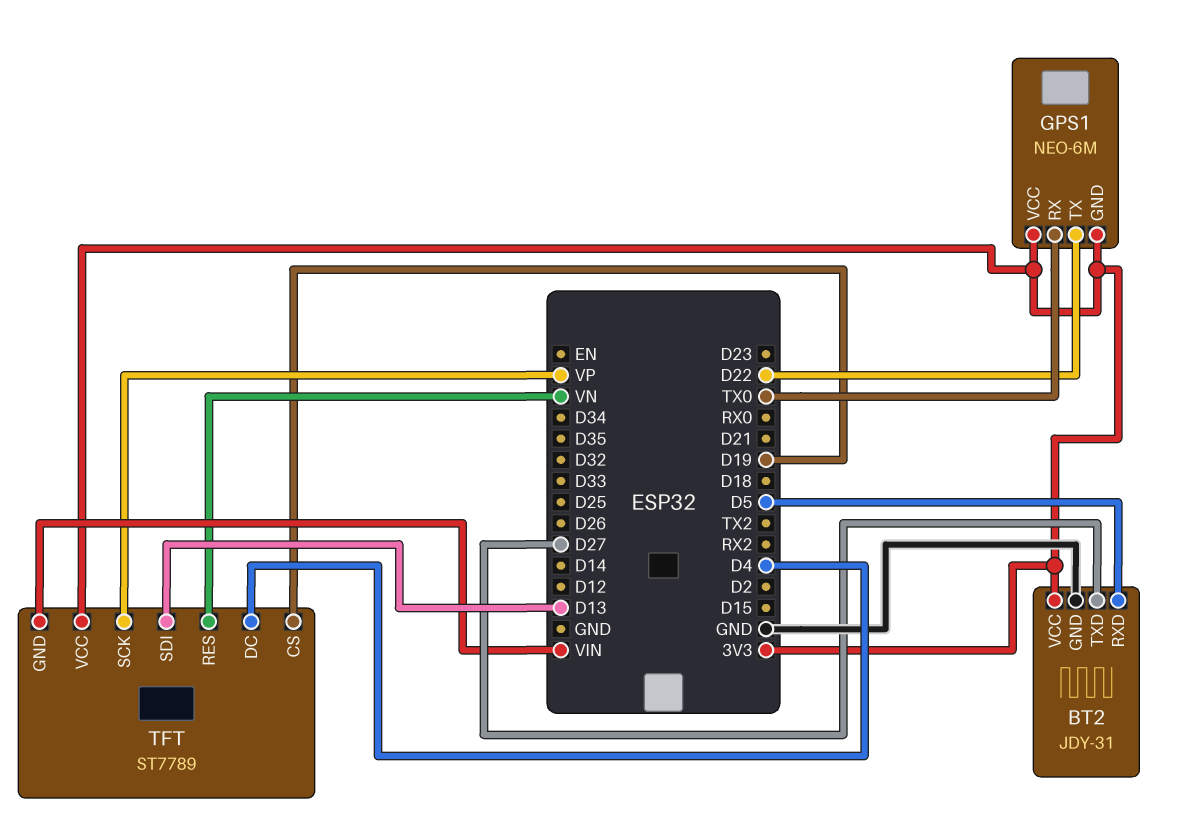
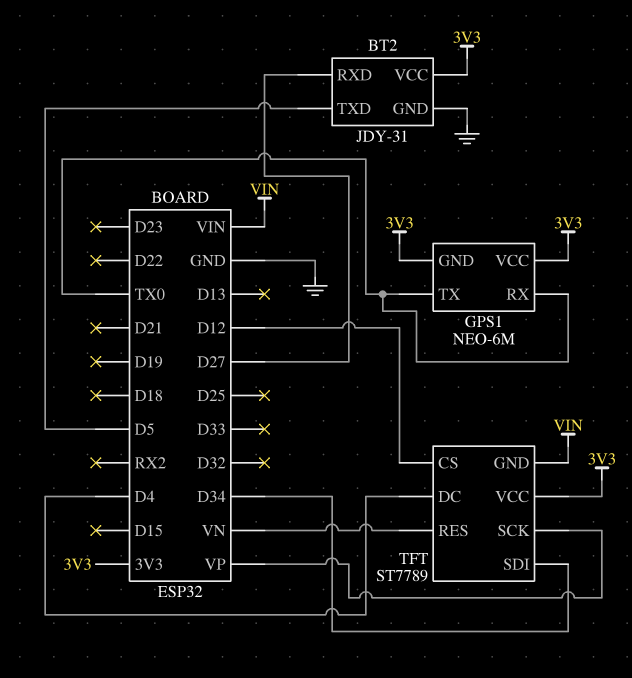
BT2 pin RXD: D5 -> D27
BT2 pin TXD: D27 -> D5
GPS1 pin TX: D22 -> TX0
TFT pin CS: D19 -> D12
TFT pin SDI: D13 -> D34

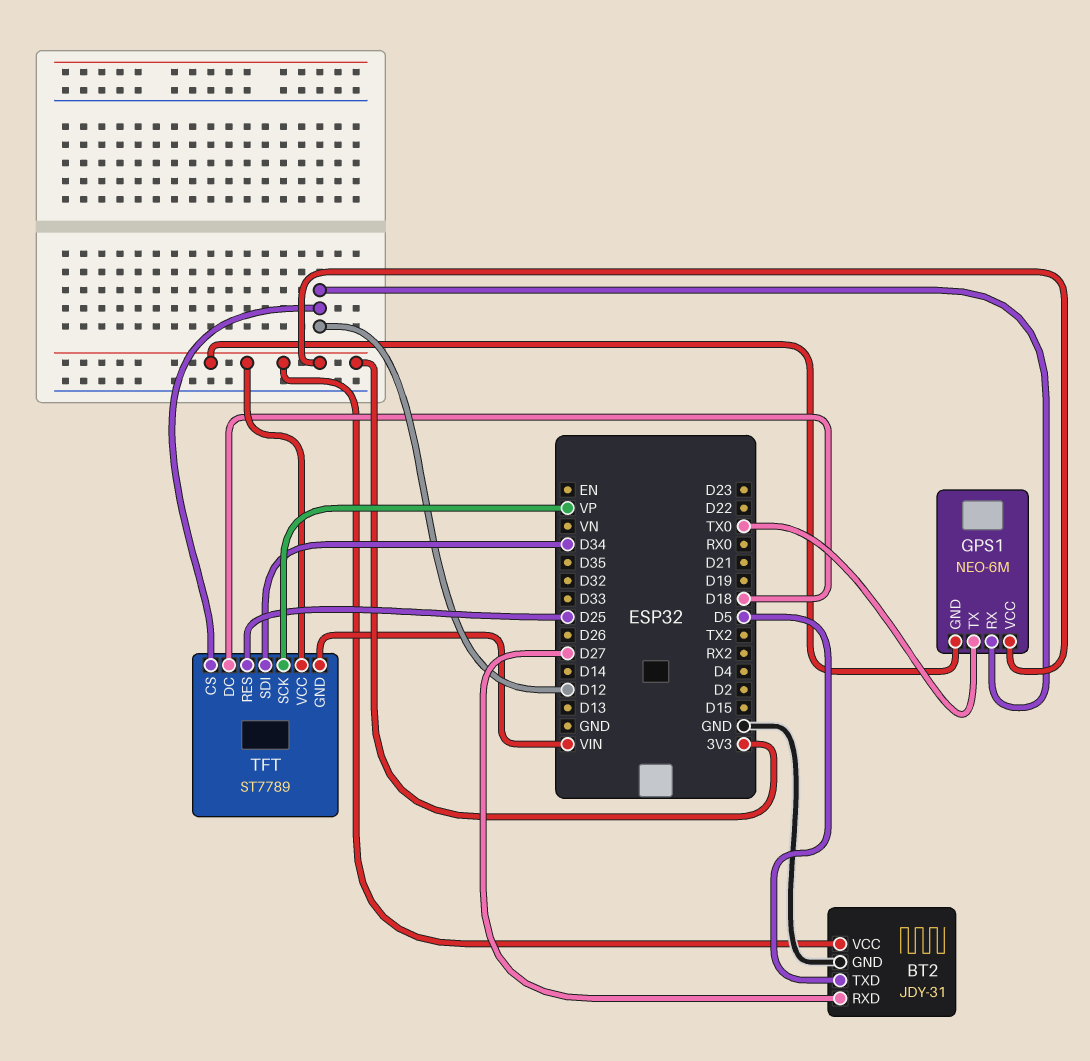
GPS1 pin RX: TX0 -> D12
TFT pin DC: D4 -> D18
TFT pin RES: VN -> D25

